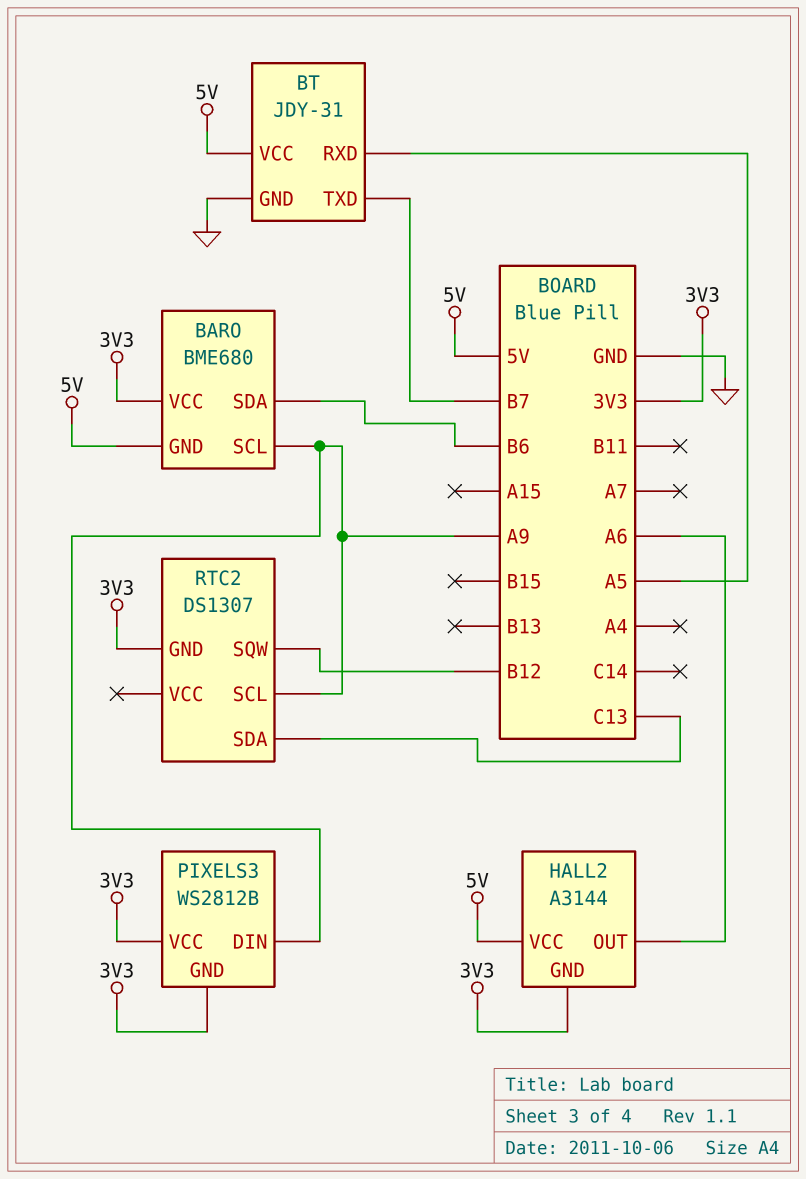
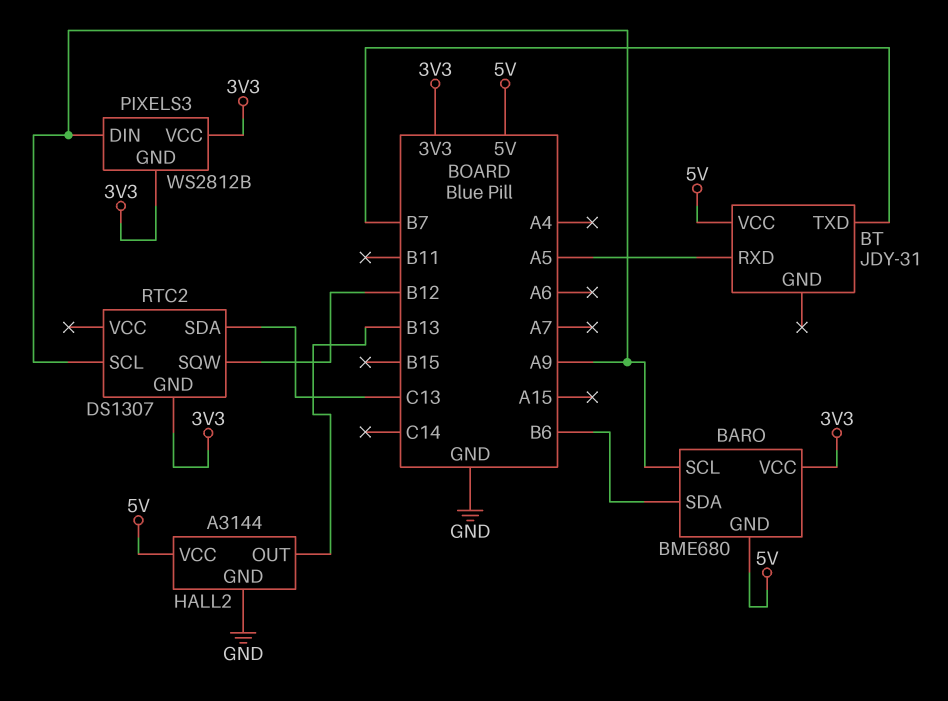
BT pin GND: GND -> none
HALL2 pin GND: 3V3 -> GND
HALL2 pin OUT: A6 -> B13

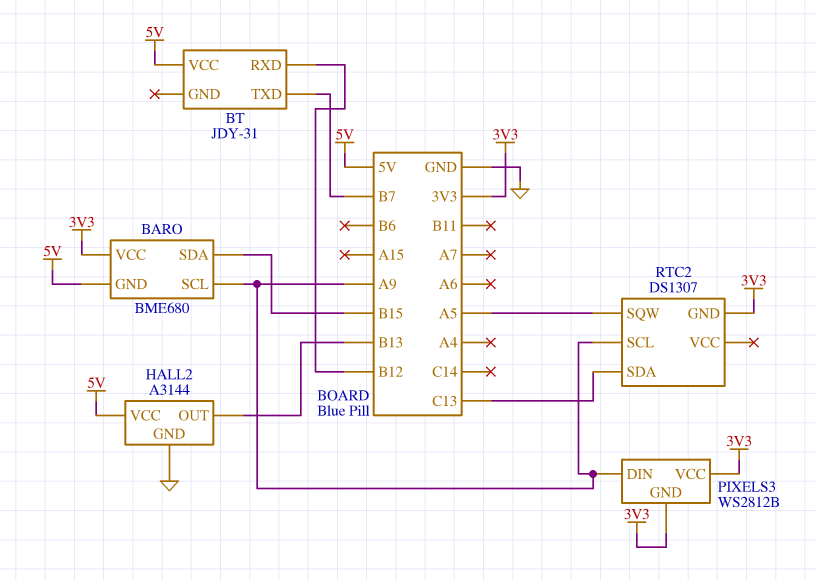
BARO pin SDA: B6 -> B15
BT pin RXD: A5 -> B12
RTC2 pin SQW: B12 -> A5

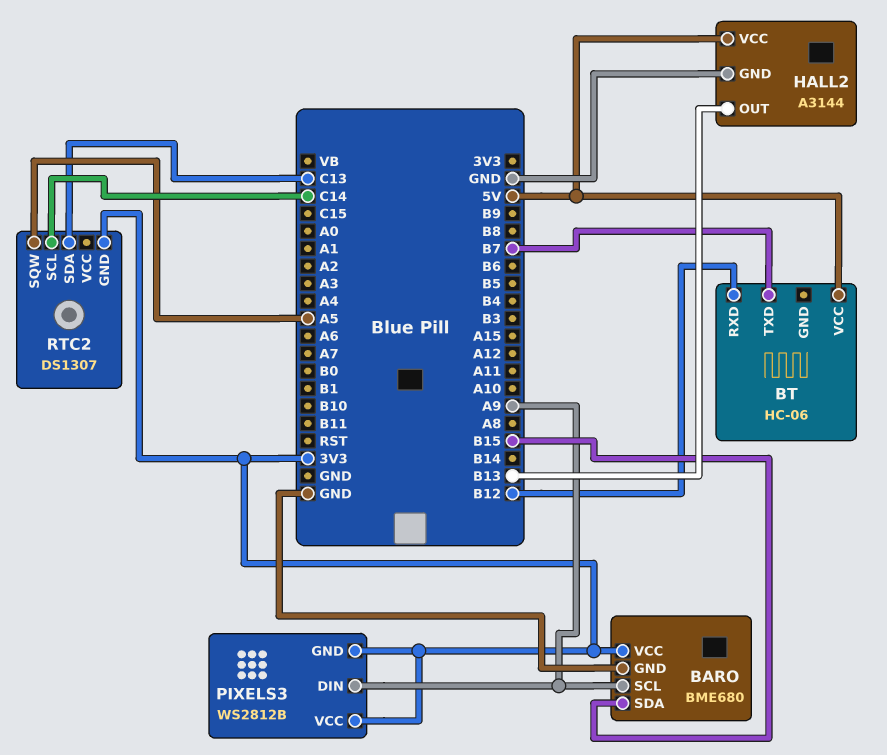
BARO pin GND: 5V -> GND
BT: JDY-31 -> HC-06
RTC2 pin SCL: A9 -> C14

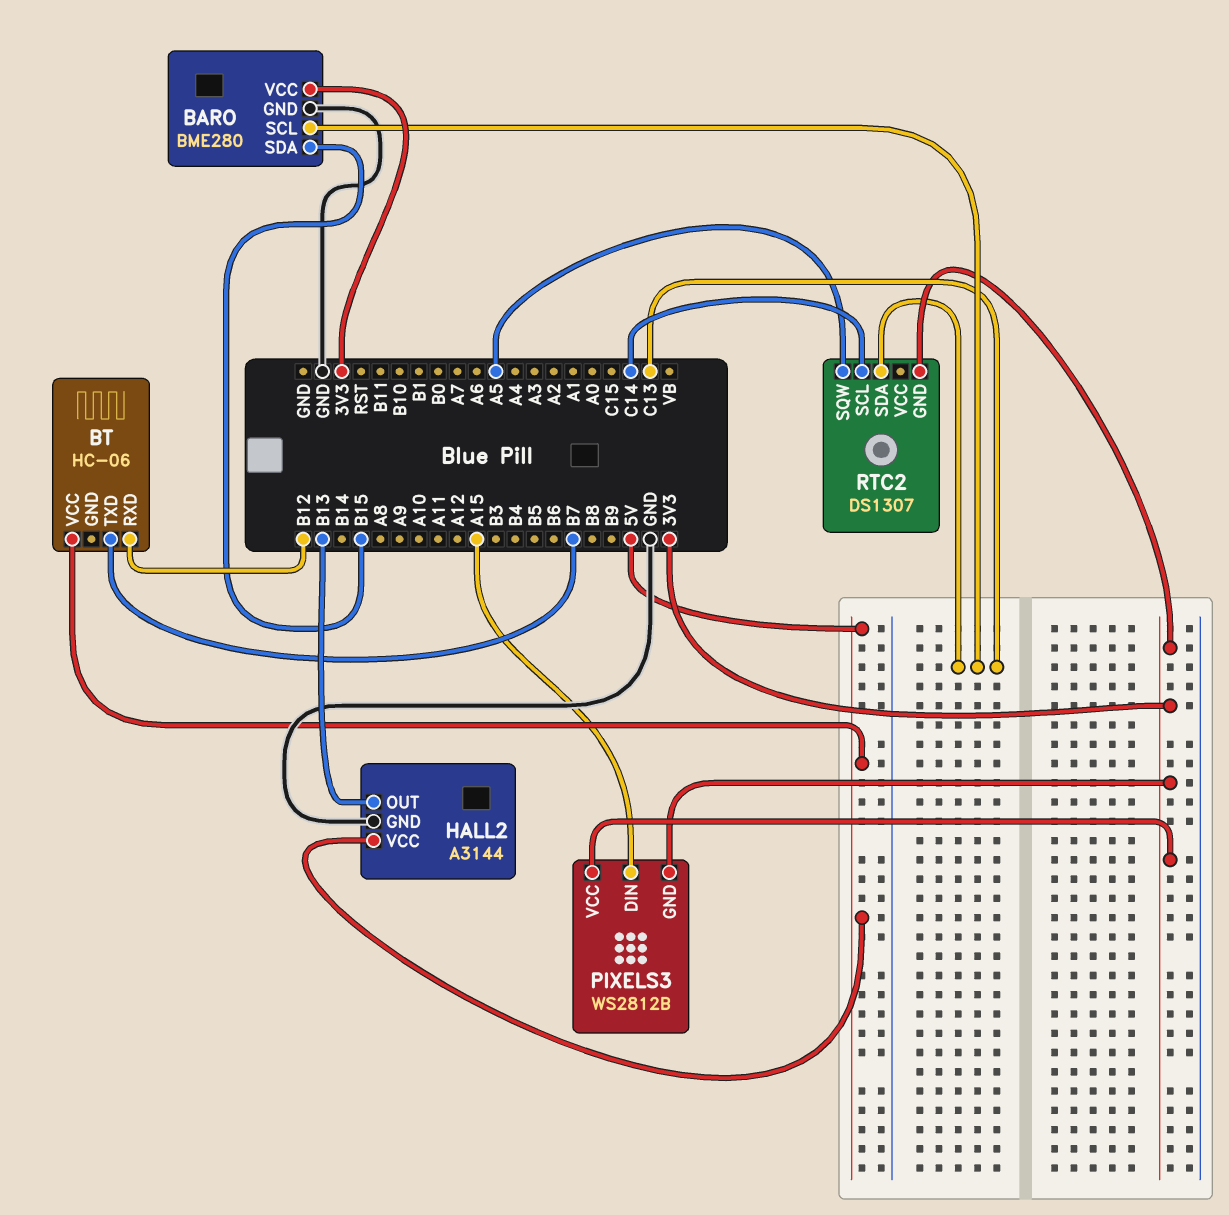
BARO: BME680 -> BME280
BARO pin SCL: A9 -> C13
PIXELS3 pin DIN: A9 -> A15

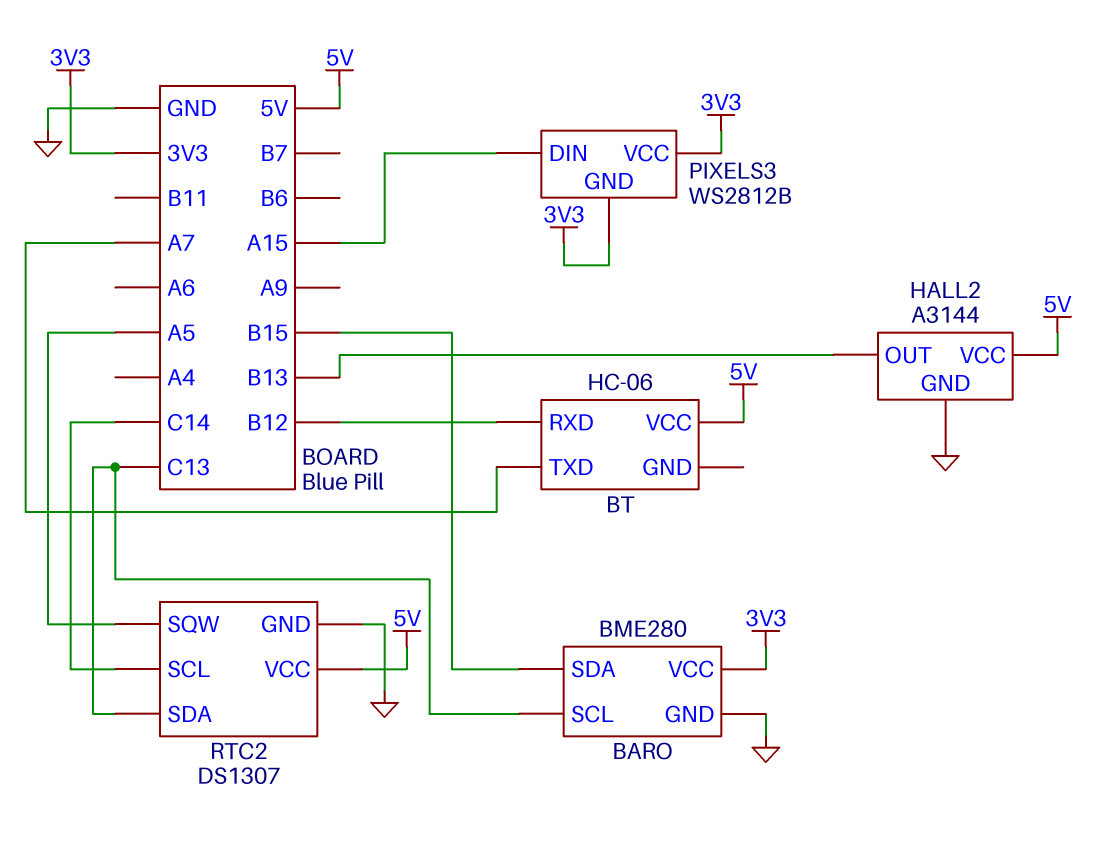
BT pin TXD: B7 -> A7
RTC2 pin GND: 3V3 -> GND
RTC2 pin VCC: none -> 5V

